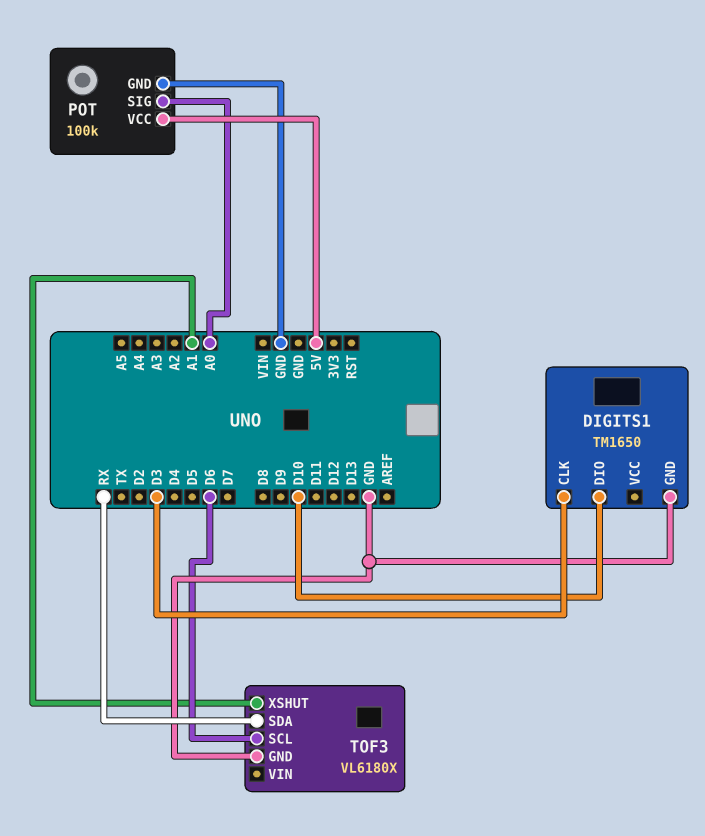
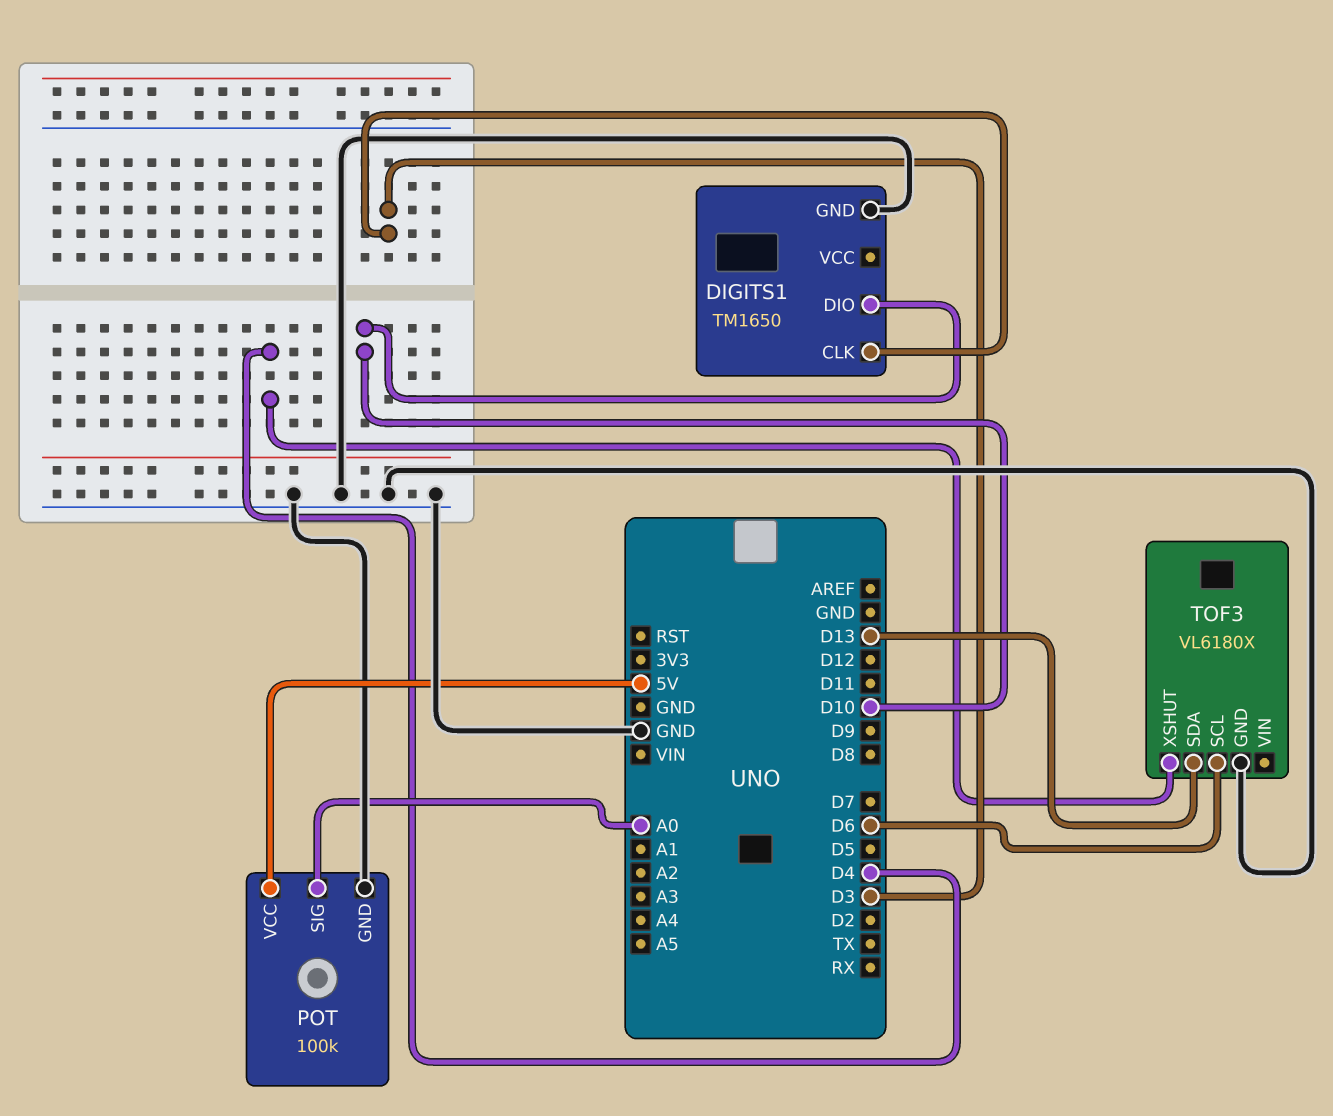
TOF3 pin SDA: RX -> D13
TOF3 pin XSHUT: A1 -> D4

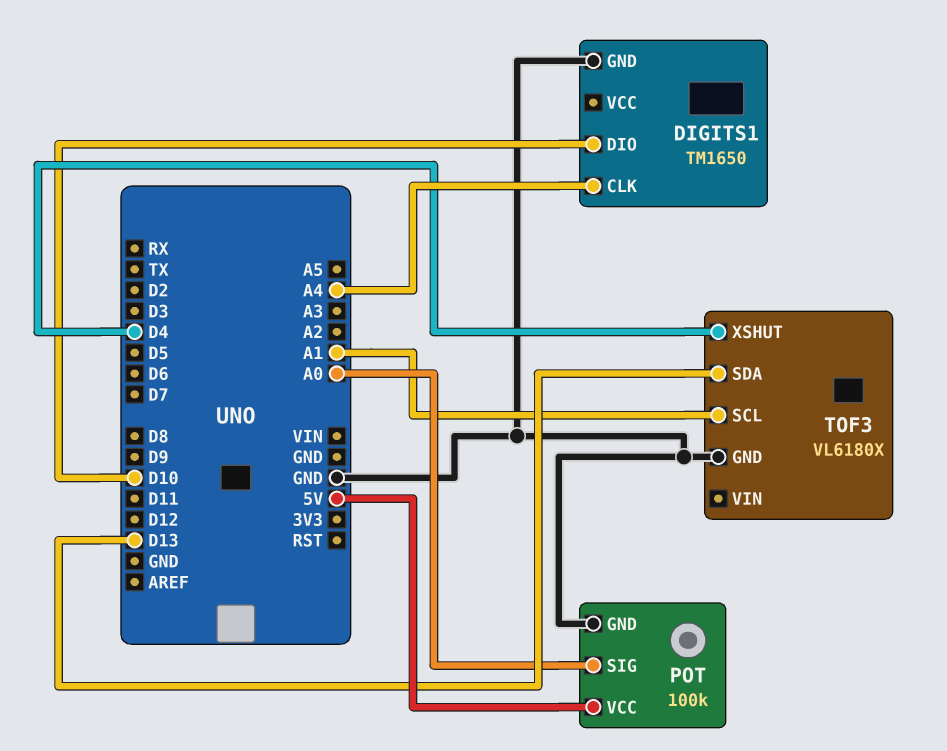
DIGITS1 pin CLK: D3 -> A4
TOF3 pin SCL: D6 -> A1

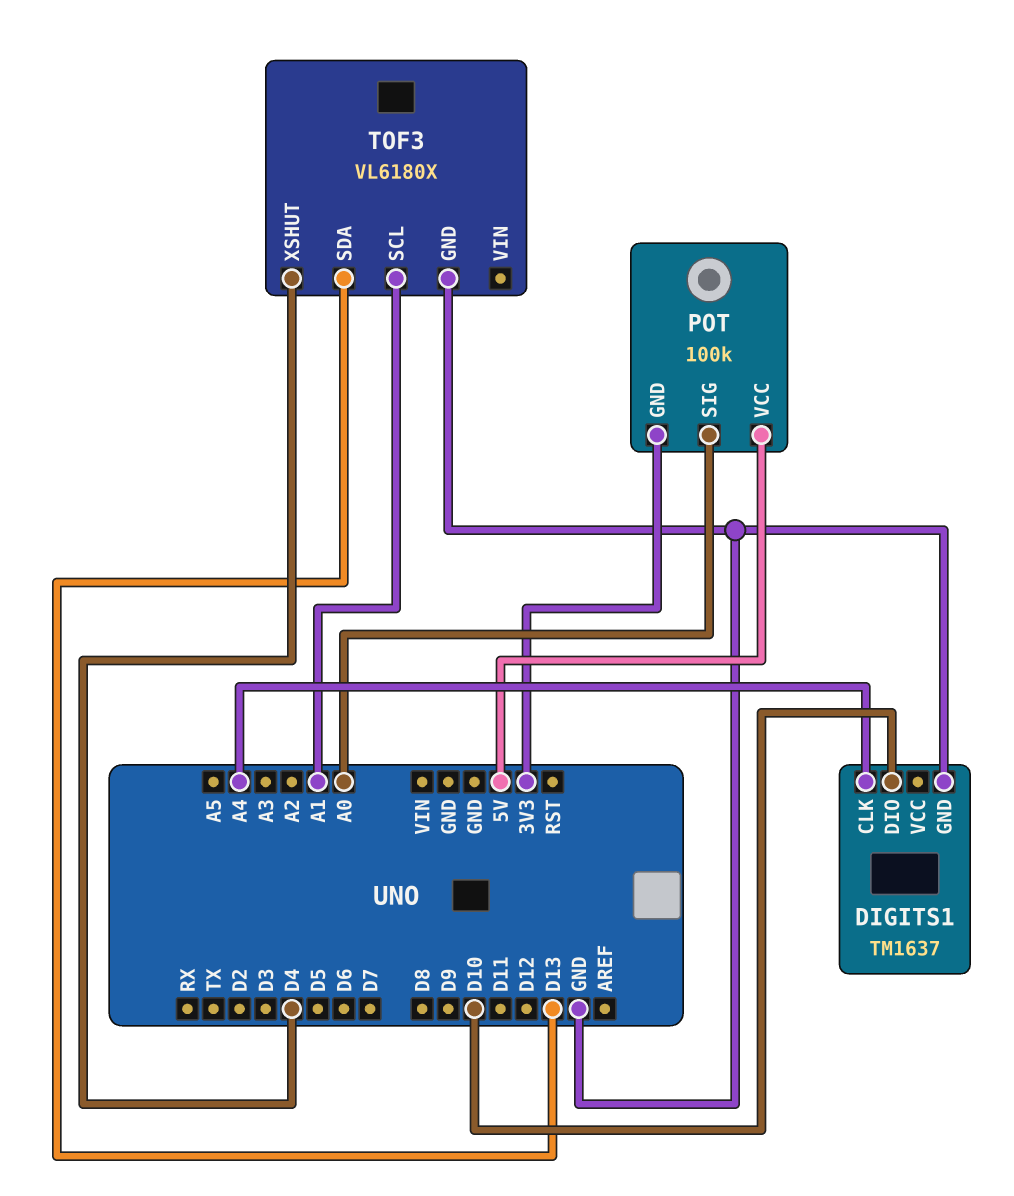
DIGITS1: TM1650 -> TM1637
POT pin GND: GND -> 3V3

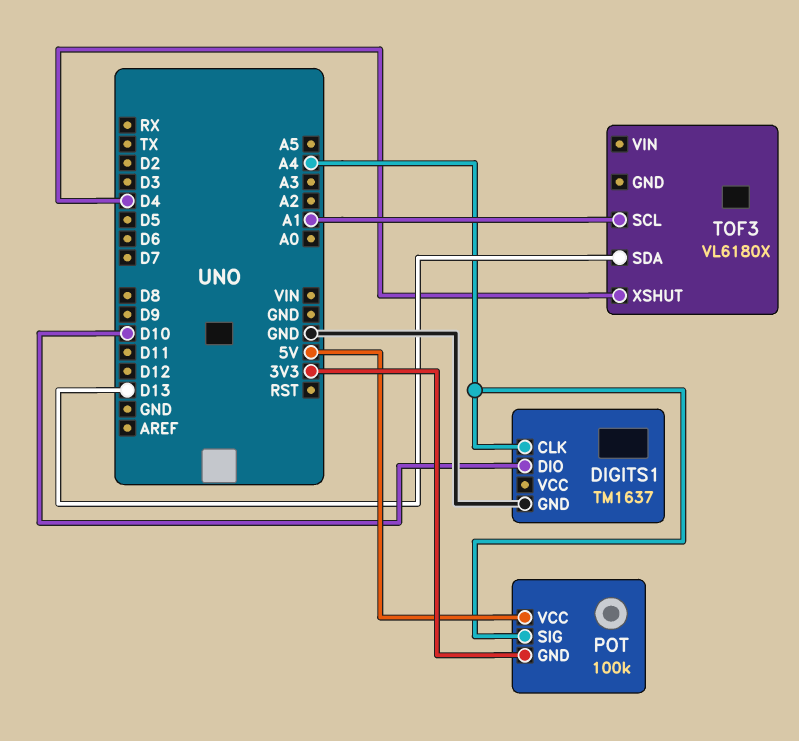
POT pin SIG: A0 -> A4
TOF3 pin GND: GND -> none

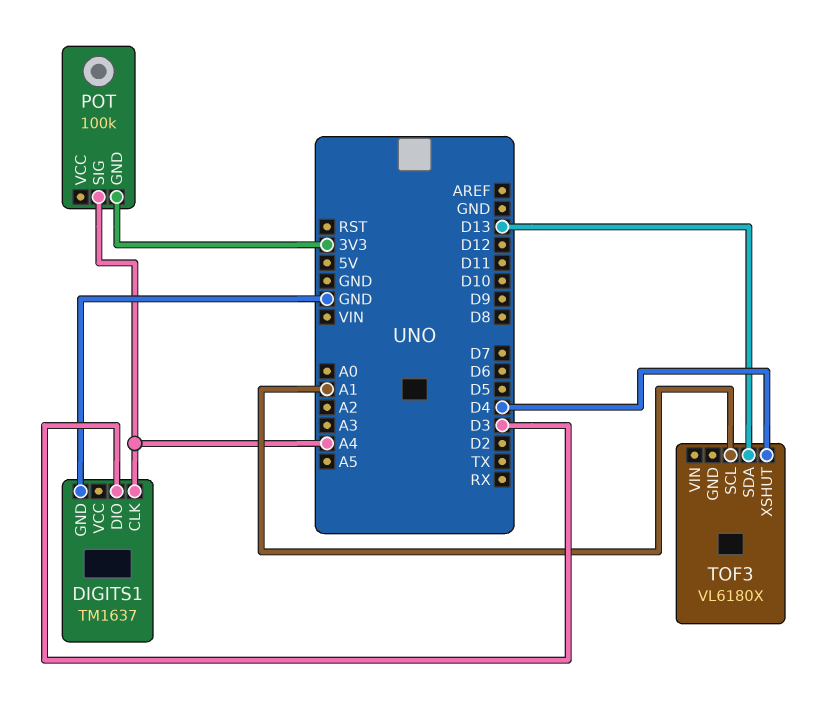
DIGITS1 pin DIO: D10 -> D3
POT pin VCC: 5V -> none

